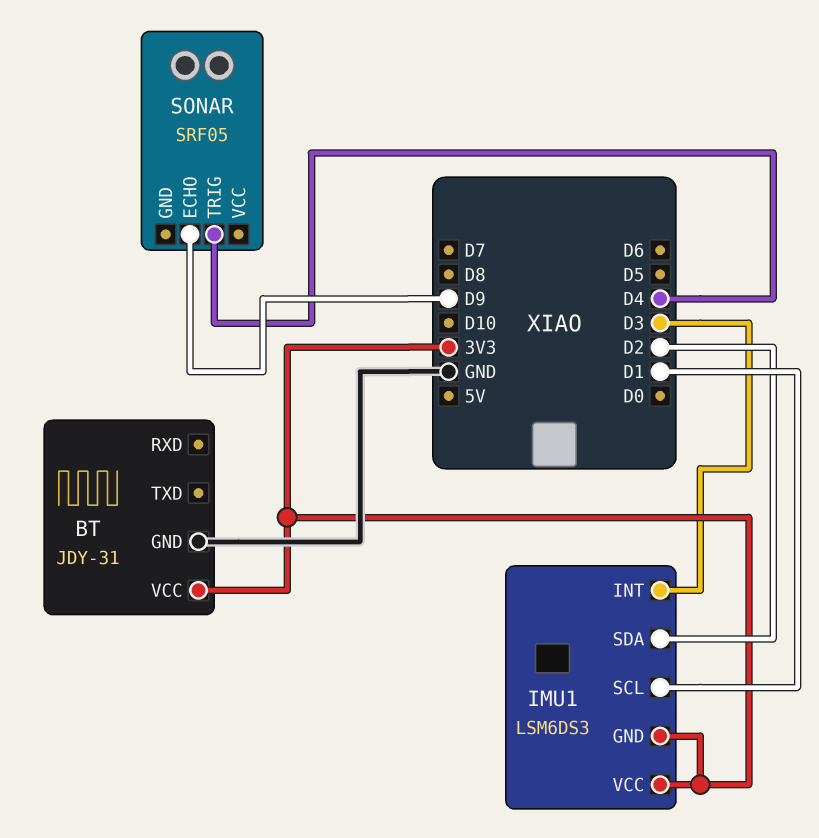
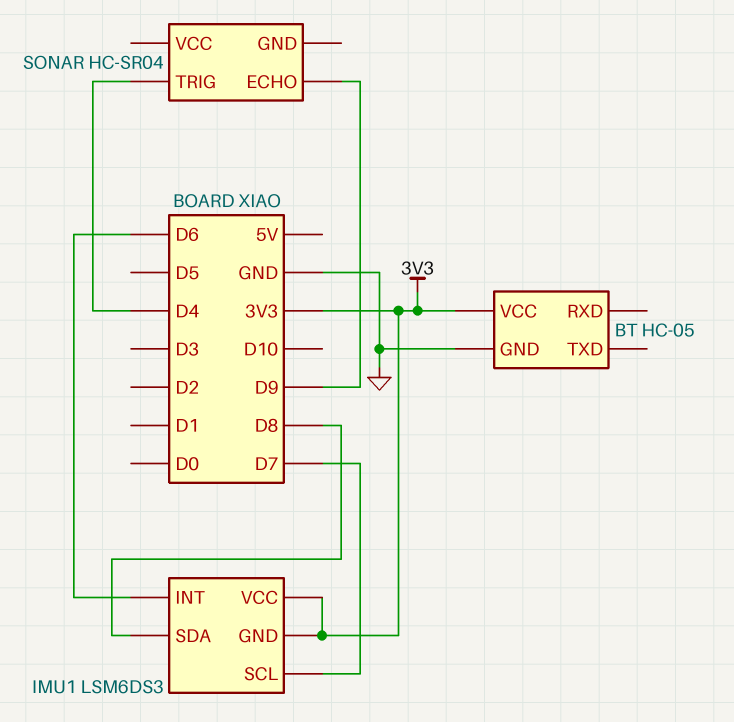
BT: JDY-31 -> HC-05
IMU1 pin INT: D3 -> D6
IMU1 pin SCL: D1 -> D7
IMU1 pin SDA: D2 -> D8
SONAR: SRF05 -> HC-SR04

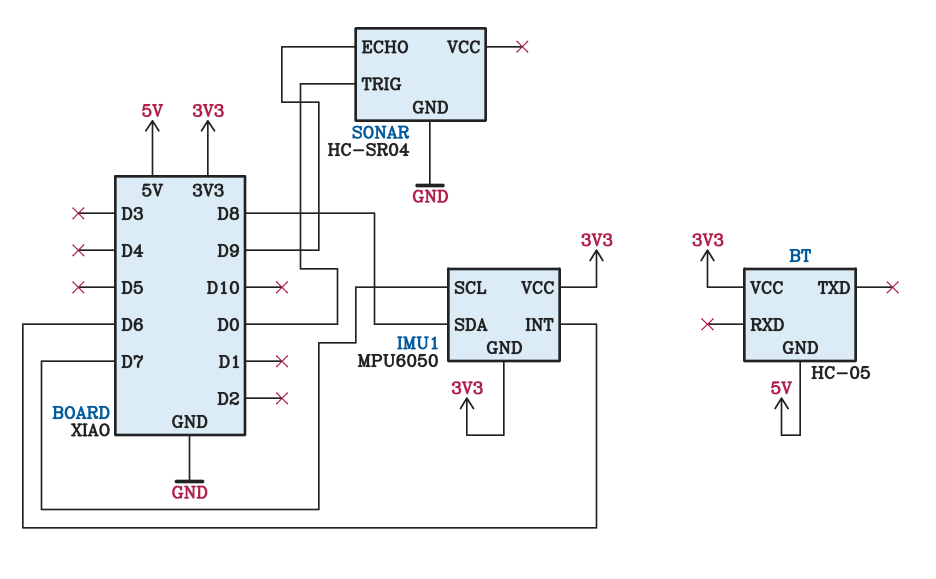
BT pin GND: GND -> 5V
IMU1: LSM6DS3 -> MPU6050
SONAR pin GND: none -> GND
SONAR pin TRIG: D4 -> D0

